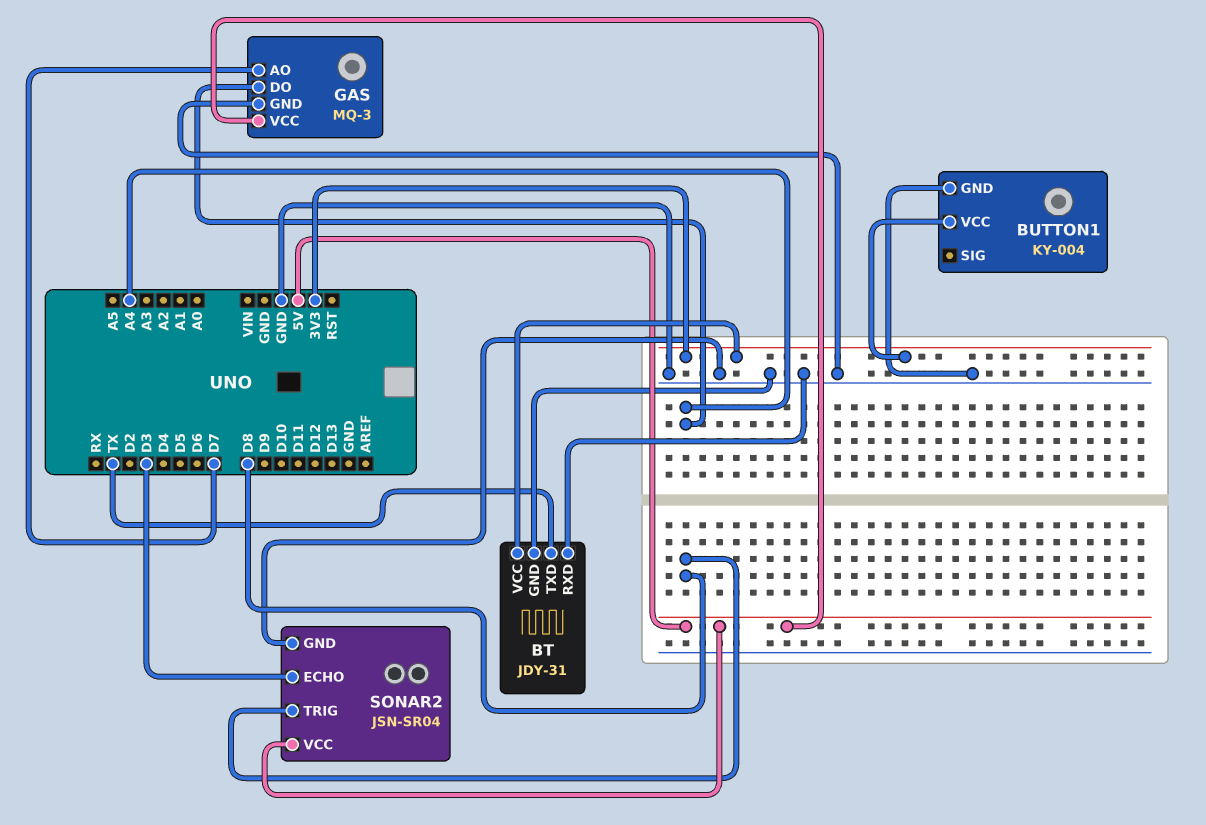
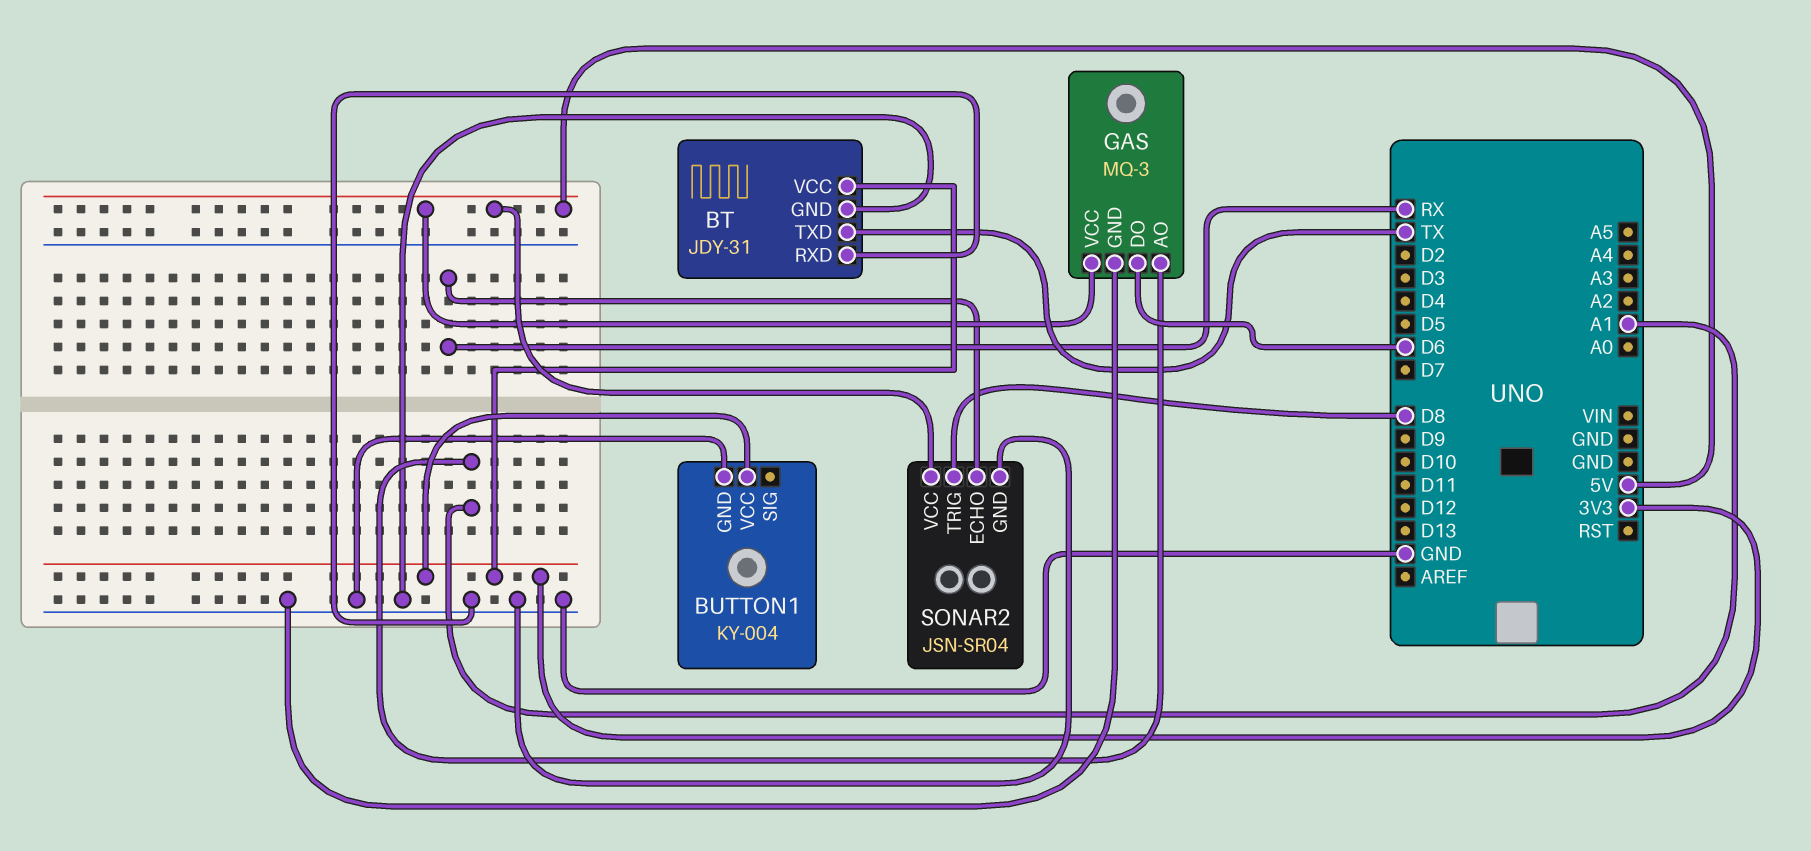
GAS pin AO: D7 -> A1
GAS pin DO: A4 -> D6
SONAR2 pin ECHO: D3 -> RX

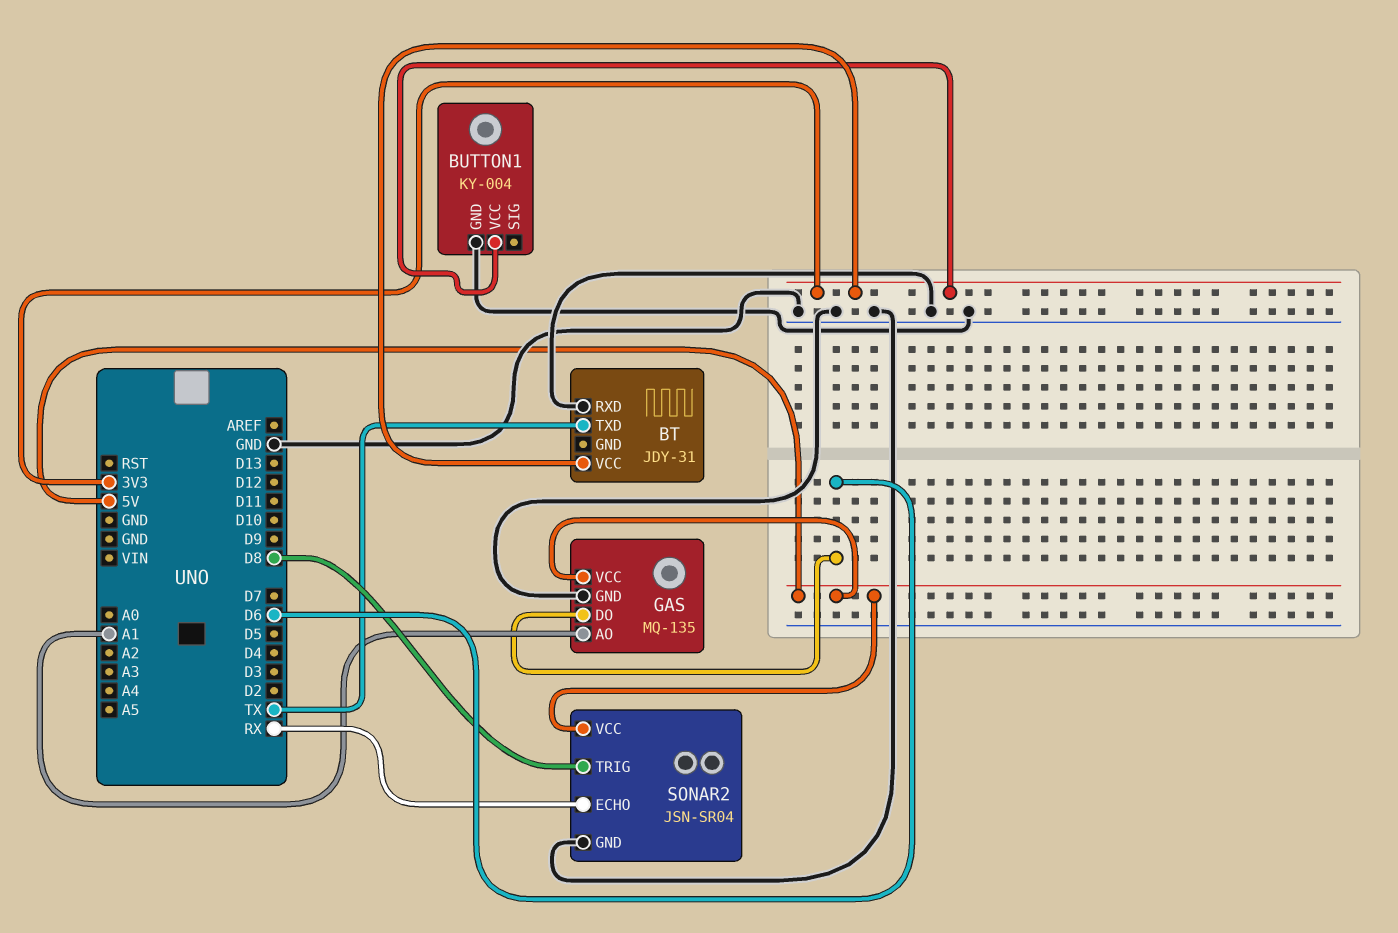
BT pin GND: GND -> none
GAS: MQ-3 -> MQ-135

